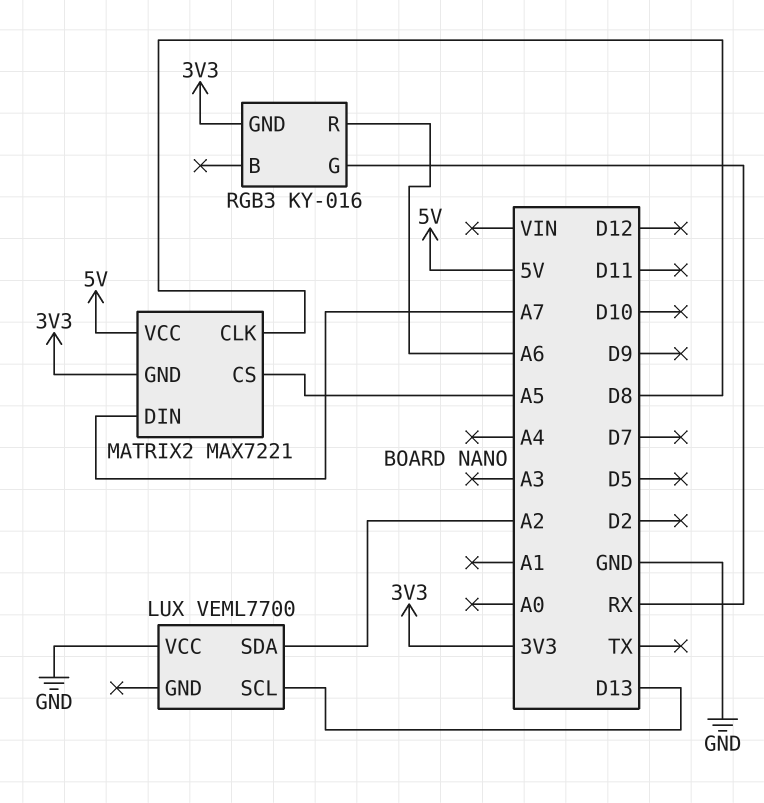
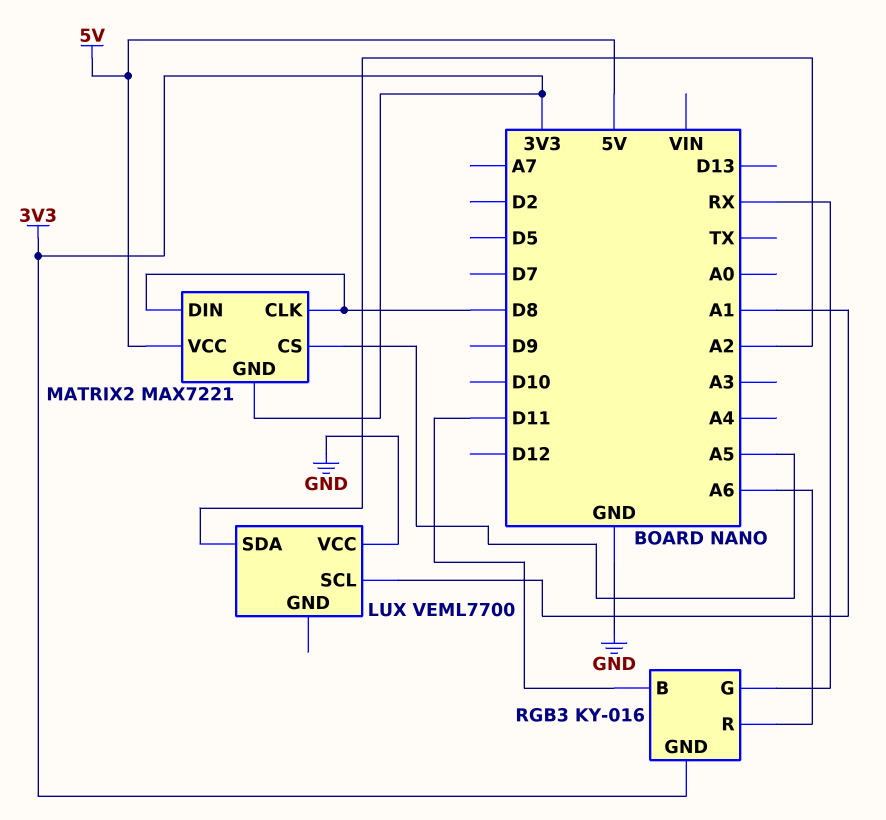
LUX pin SCL: D13 -> A1
MATRIX2 pin DIN: A7 -> D8
RGB3 pin B: none -> D11

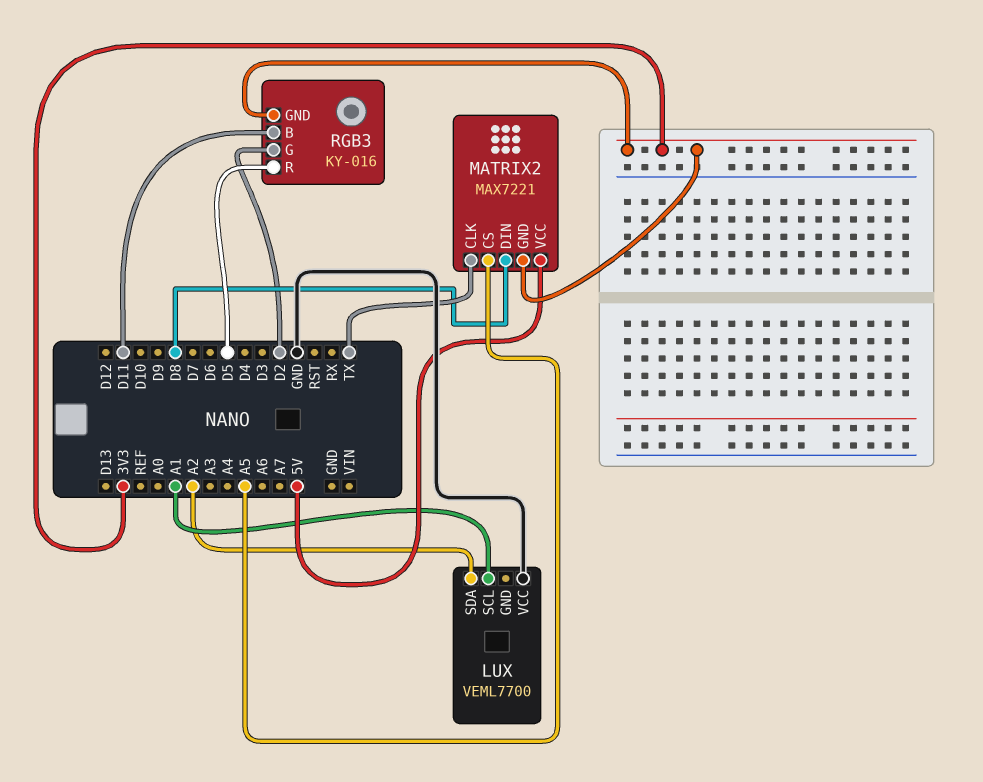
MATRIX2 pin CLK: D8 -> TX
RGB3 pin G: RX -> D2
RGB3 pin R: A6 -> D5

